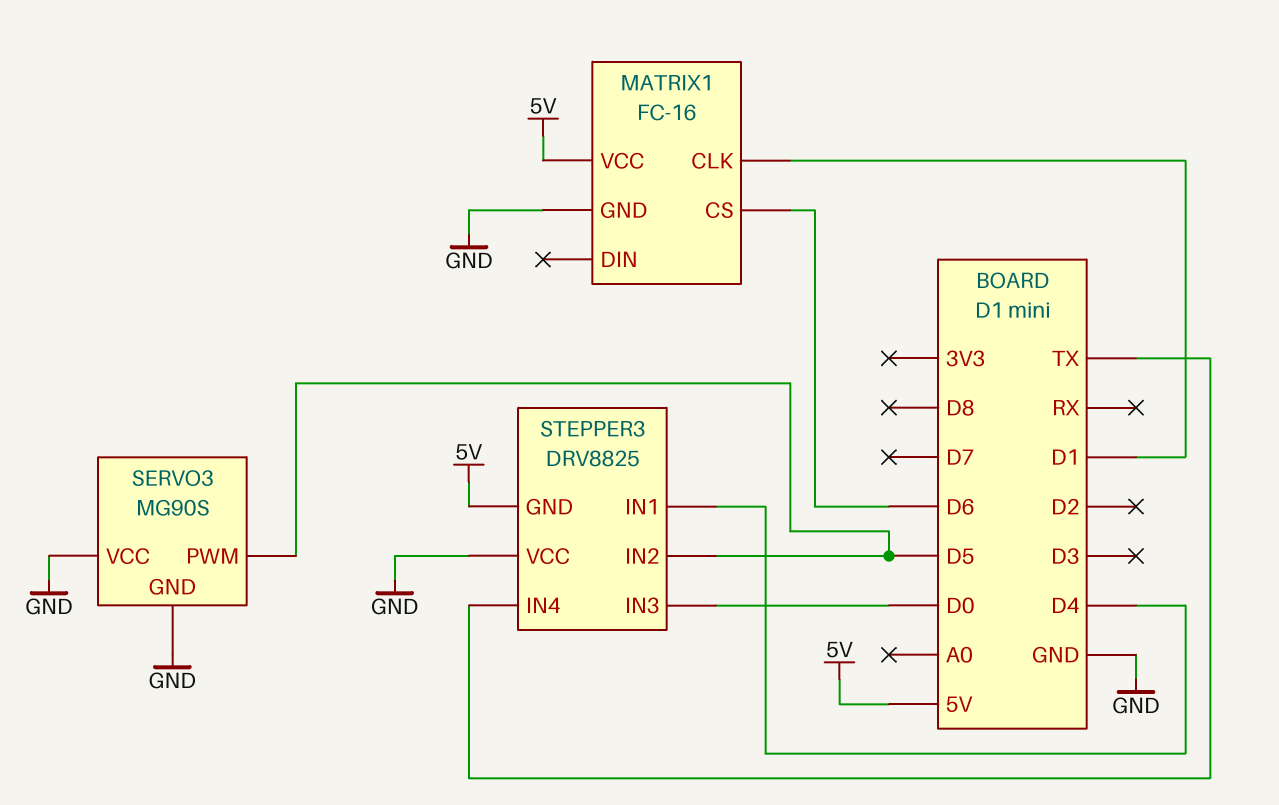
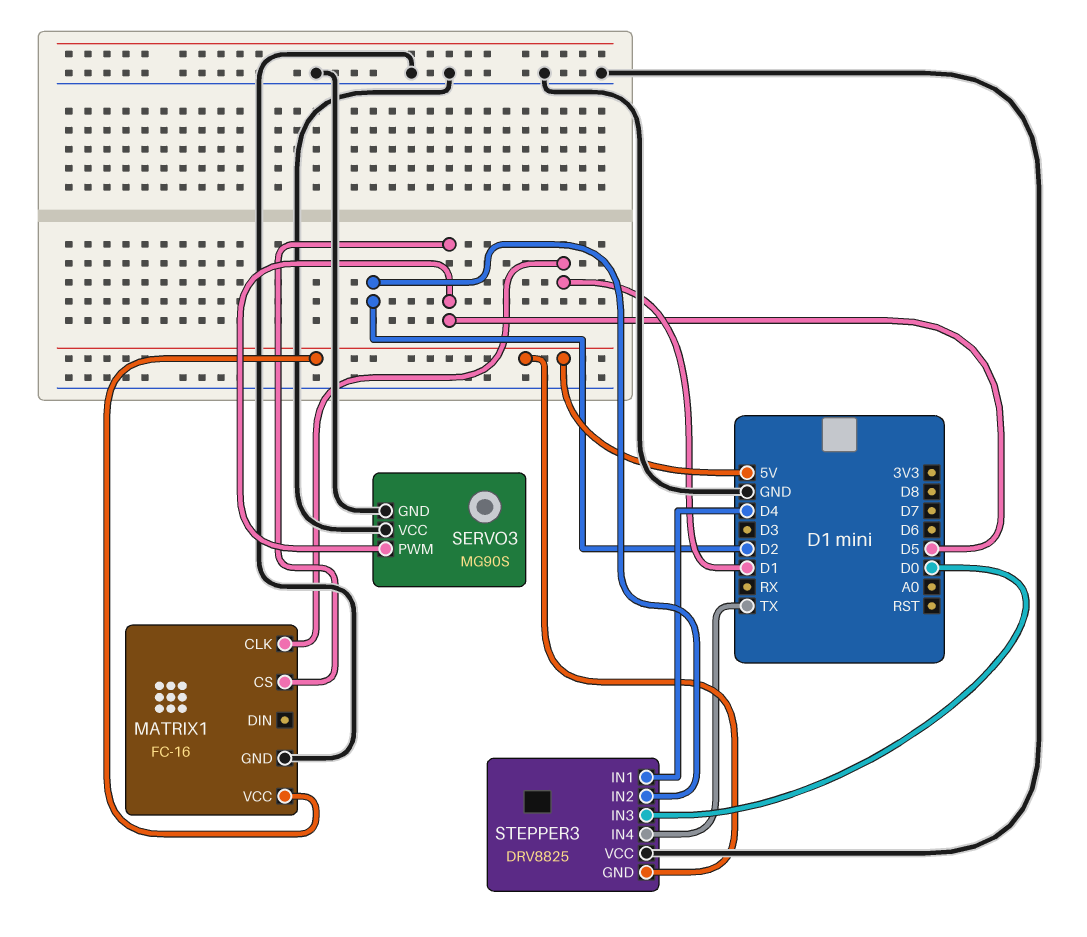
MATRIX1 pin CS: D6 -> D5
STEPPER3 pin IN2: D5 -> D2

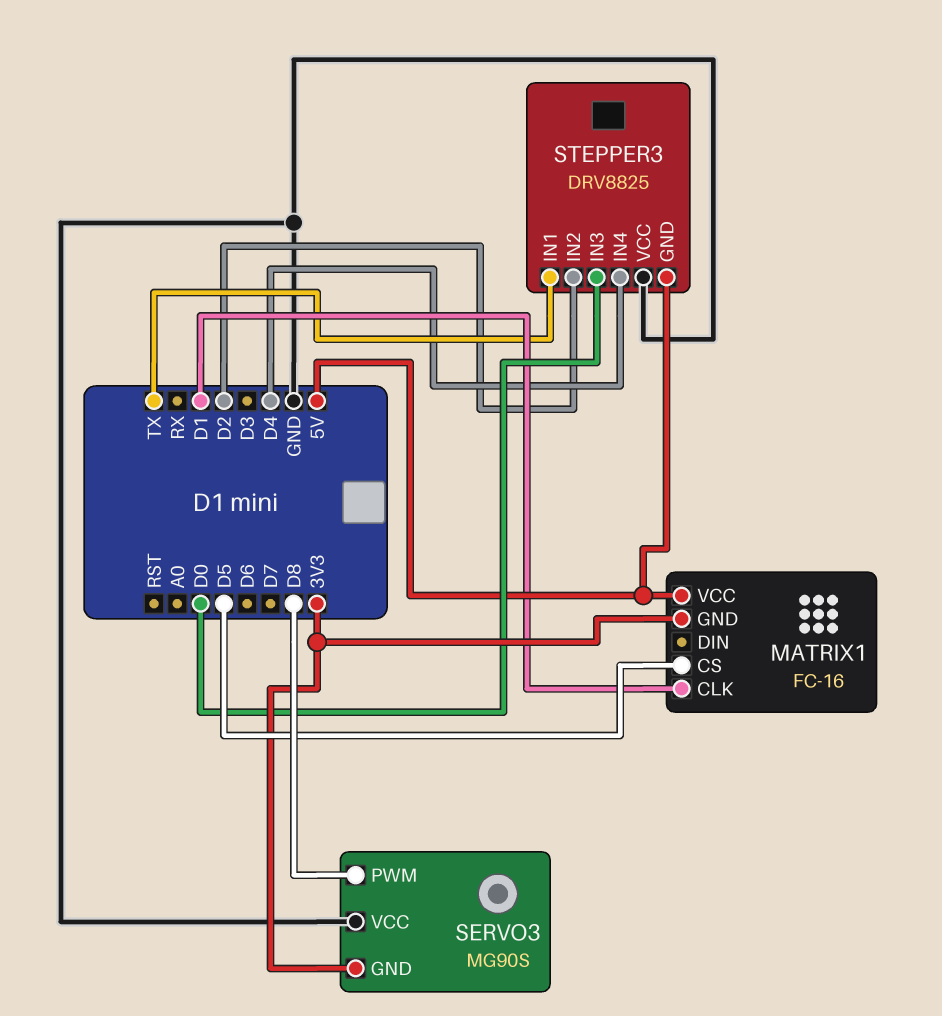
MATRIX1 pin GND: GND -> 3V3
SERVO3 pin GND: GND -> 3V3
SERVO3 pin PWM: D5 -> D8
STEPPER3 pin IN1: D4 -> TX
STEPPER3 pin IN4: TX -> D4

